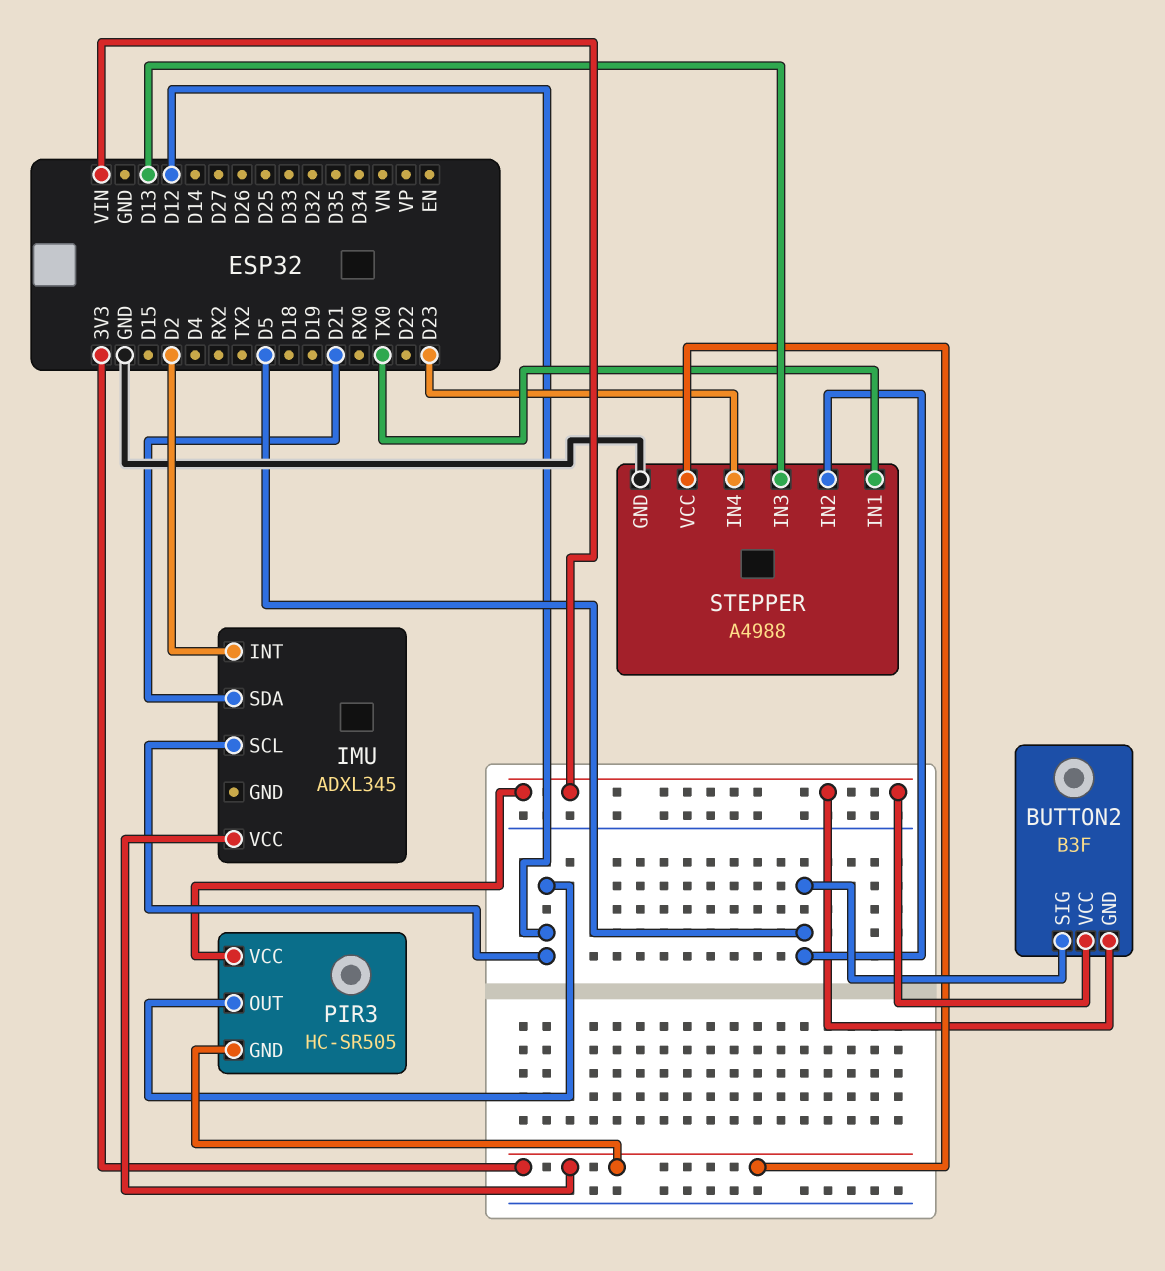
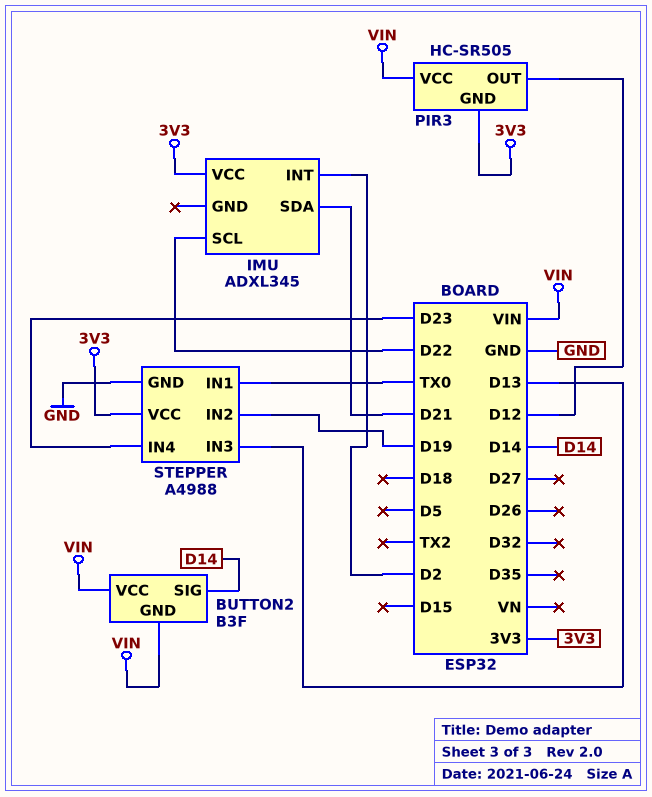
BUTTON2 pin SIG: D5 -> D14
IMU pin SCL: D12 -> D22
STEPPER pin IN2: D5 -> D19

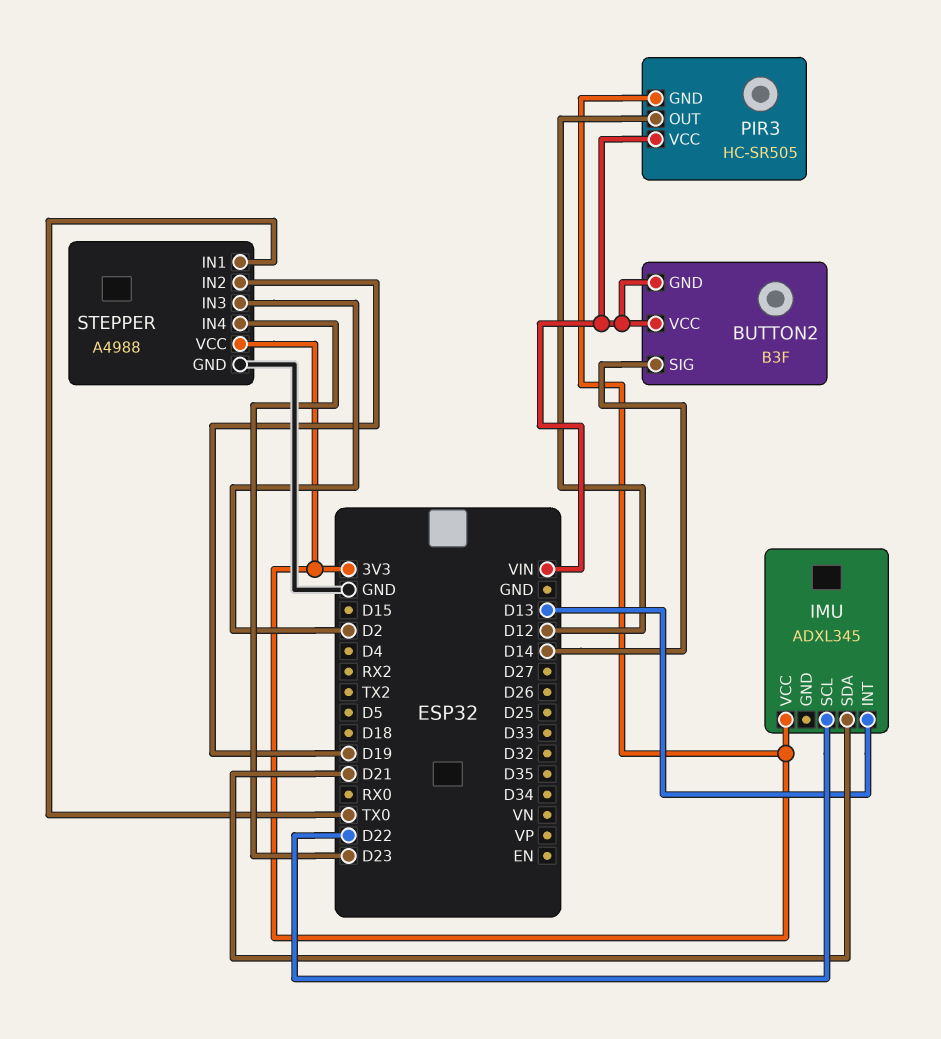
IMU pin INT: D2 -> D13
STEPPER pin IN3: D13 -> D2

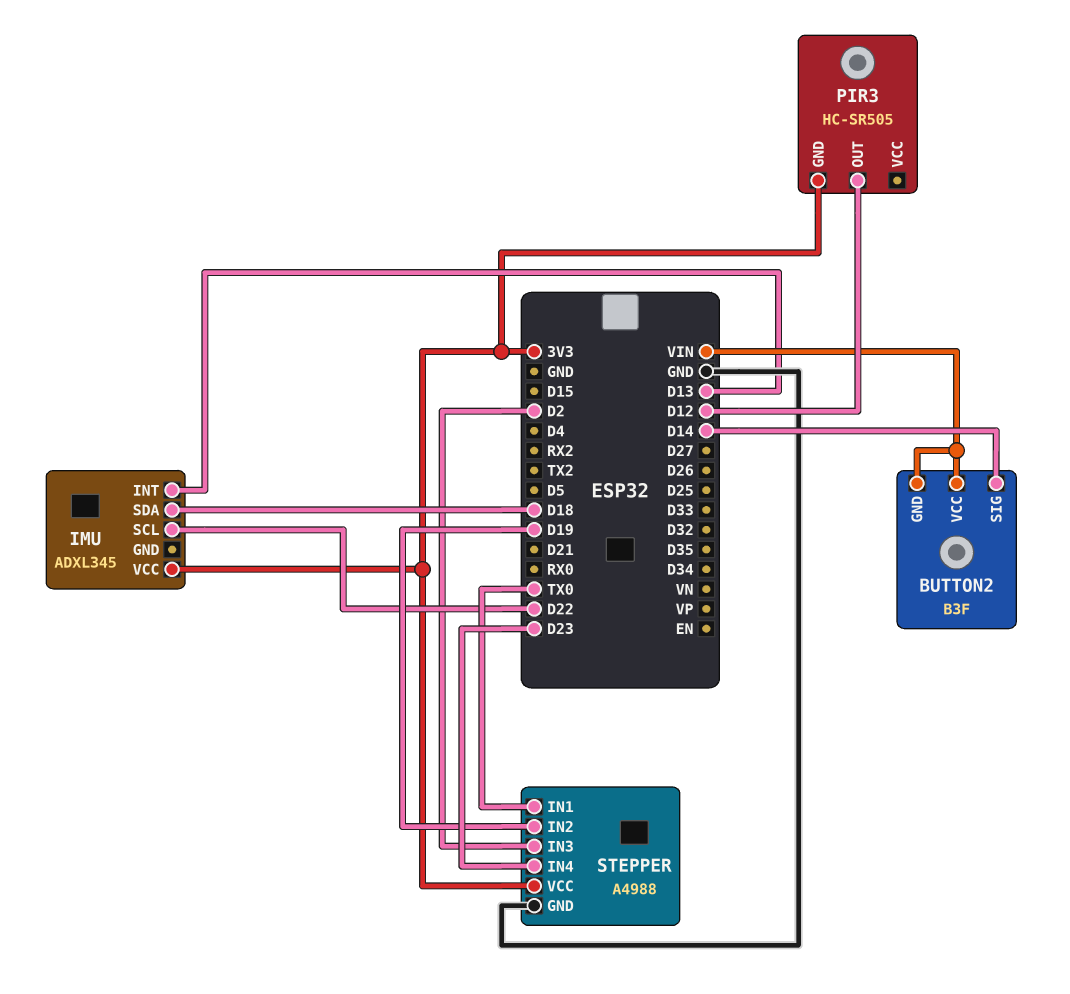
IMU pin SDA: D21 -> D18
PIR3 pin VCC: VIN -> none

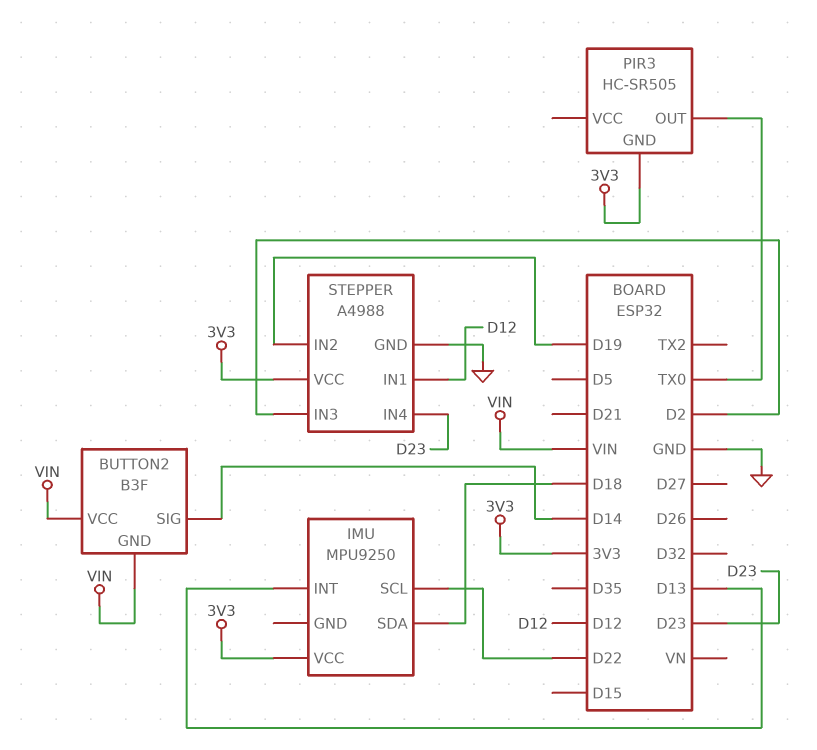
IMU: ADXL345 -> MPU9250
PIR3 pin OUT: D12 -> TX0
STEPPER pin IN1: TX0 -> D12

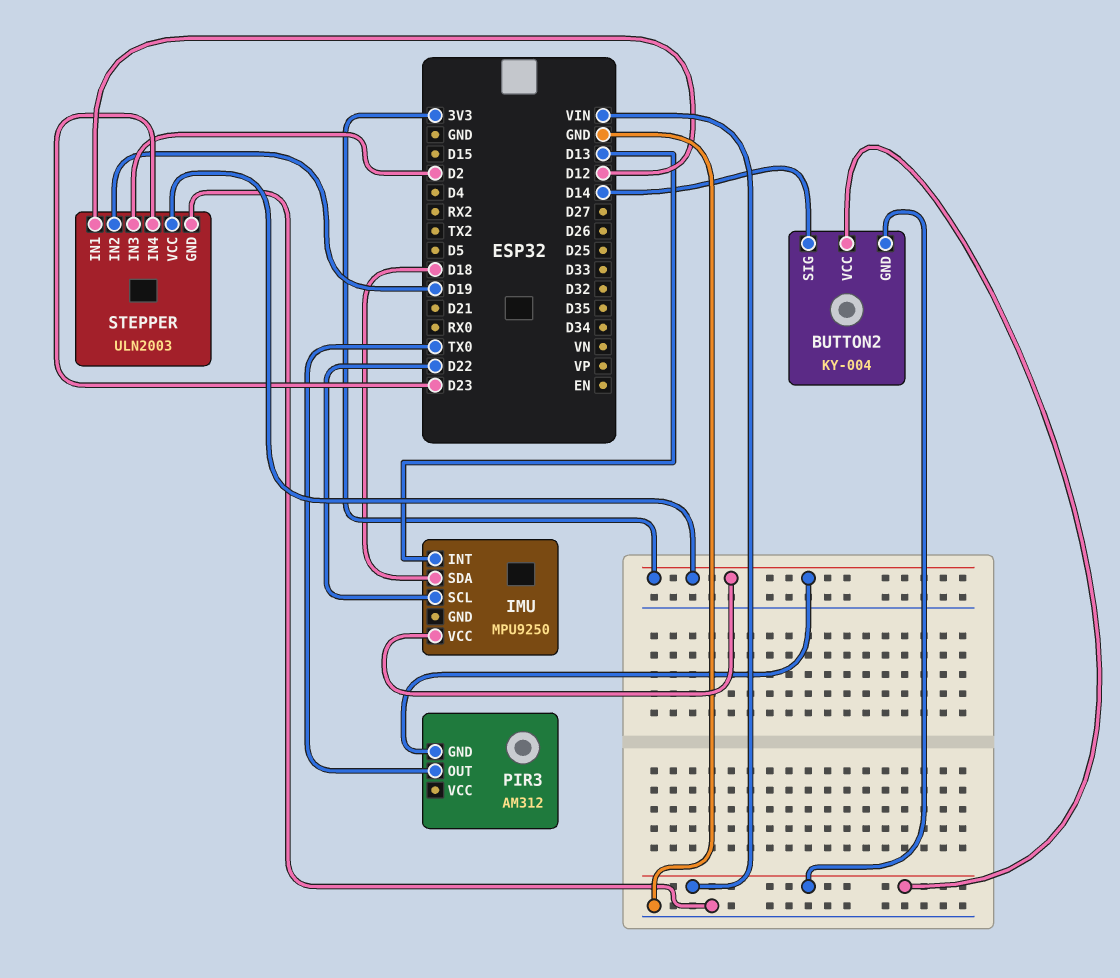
BUTTON2: B3F -> KY-004
PIR3: HC-SR505 -> AM312
STEPPER: A4988 -> ULN2003

